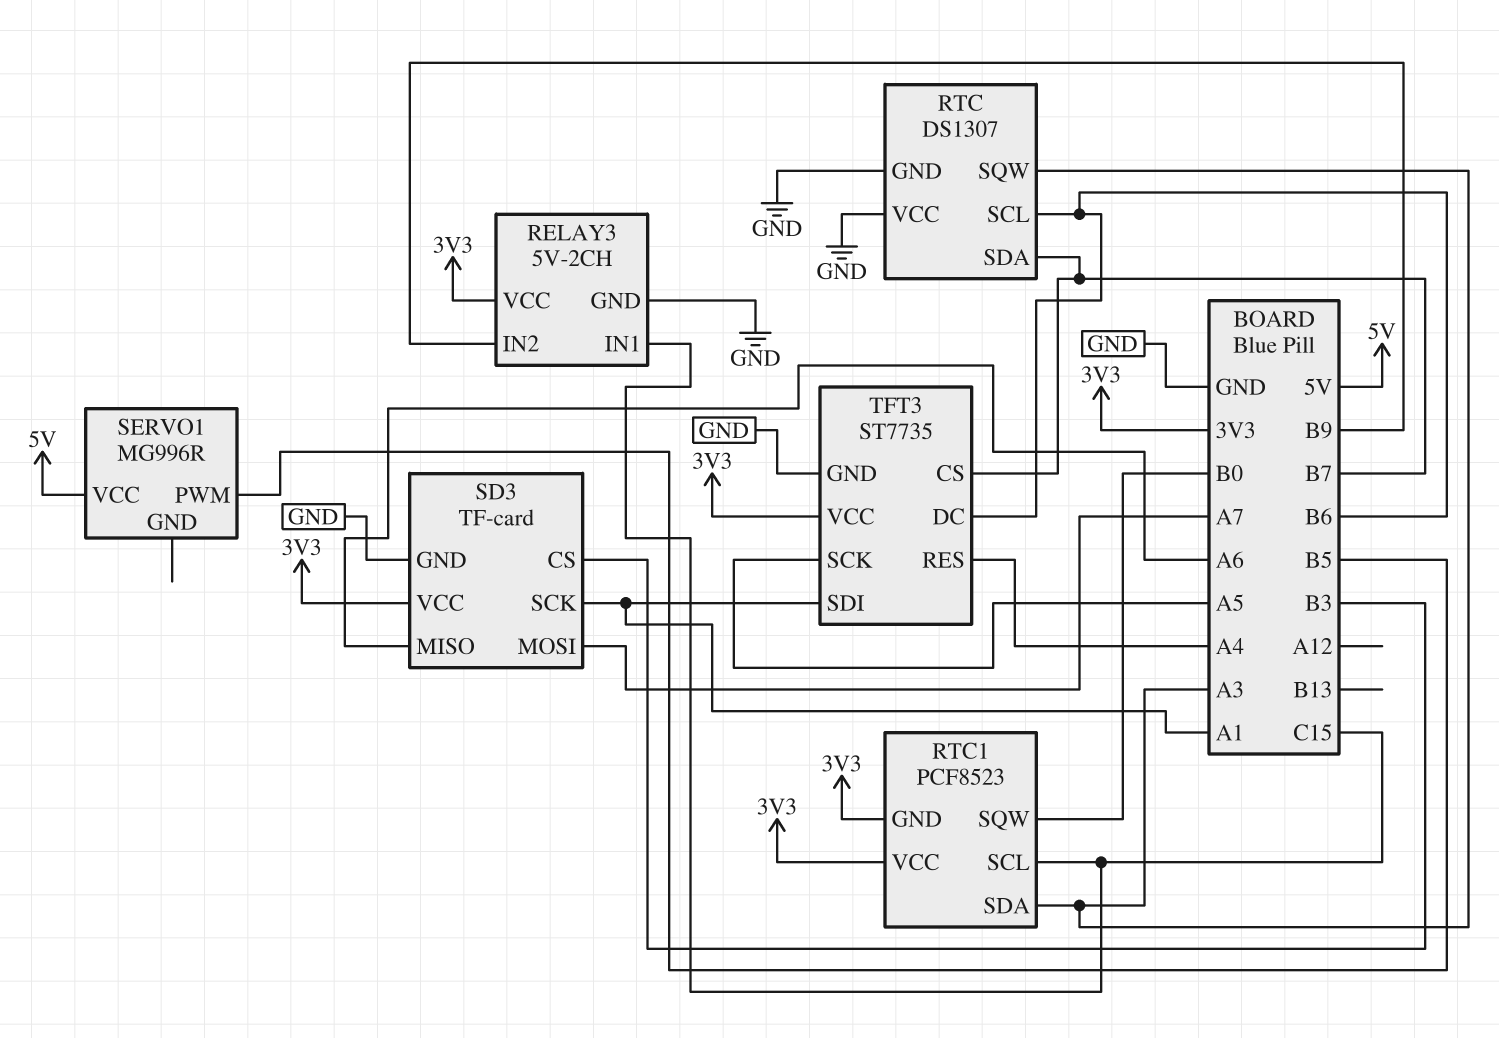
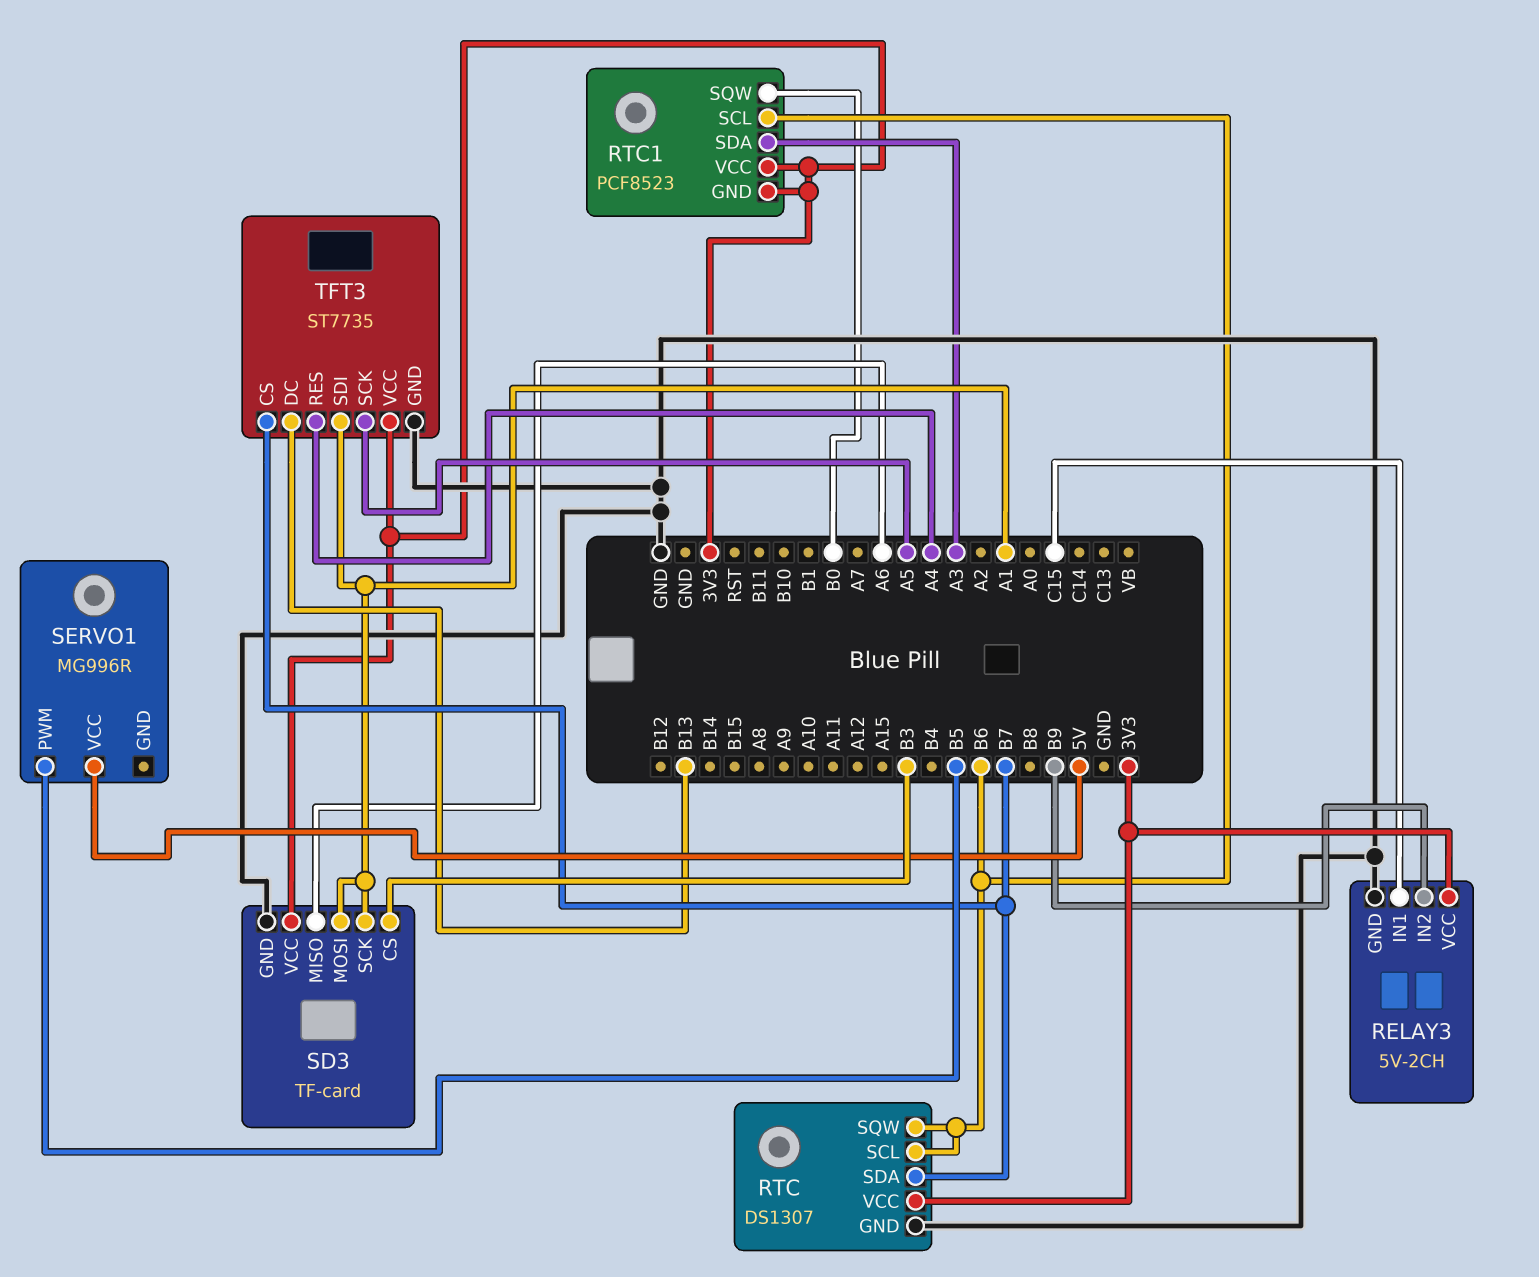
RTC pin SQW: A3 -> B6
RTC pin VCC: GND -> 3V3
RTC1 pin SCL: C15 -> B6
SD3 pin MOSI: A7 -> A1
TFT3 pin DC: B6 -> B13

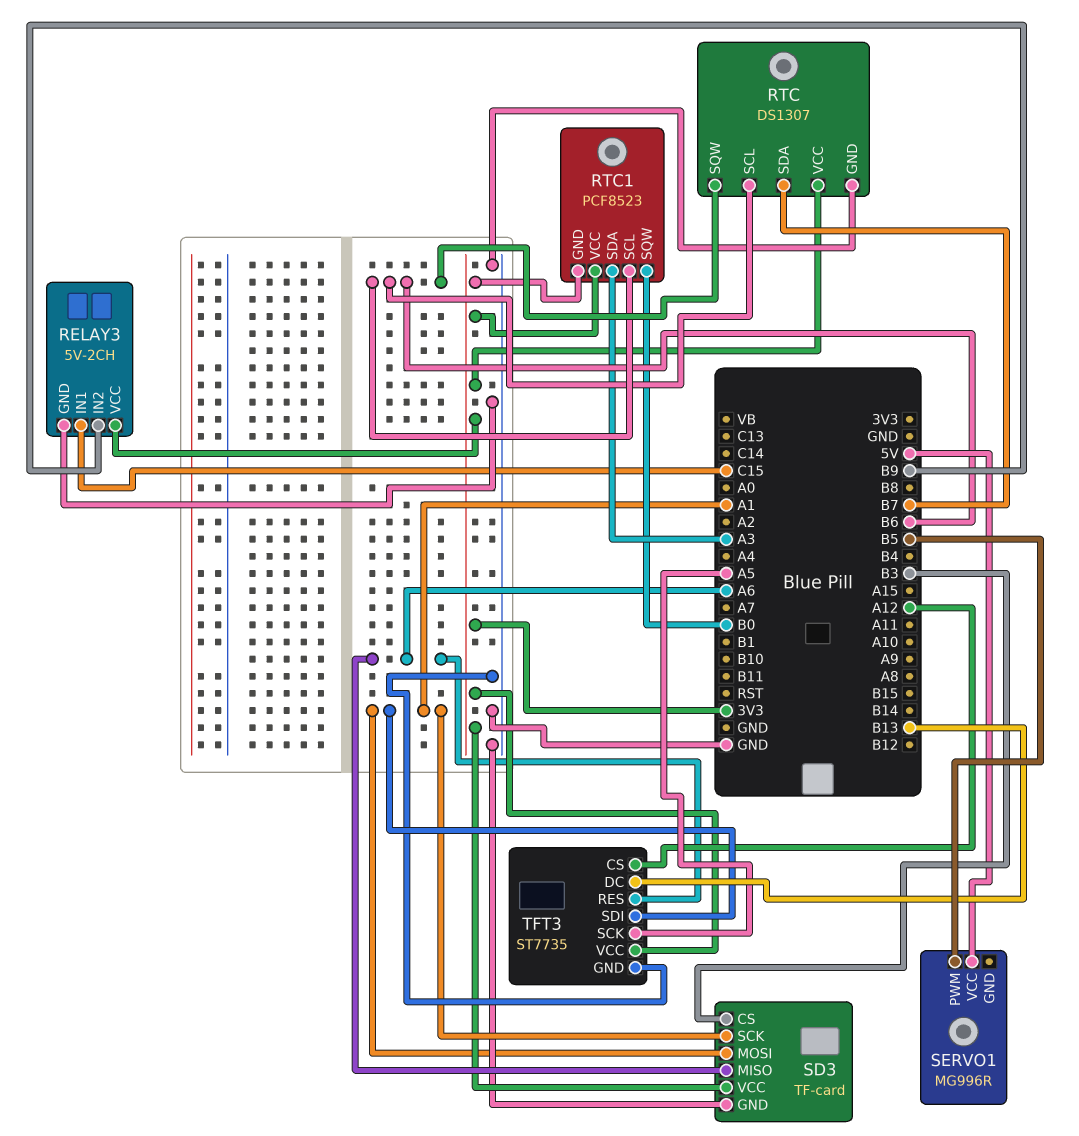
TFT3 pin CS: B7 -> A12
TFT3 pin RES: A4 -> A6

